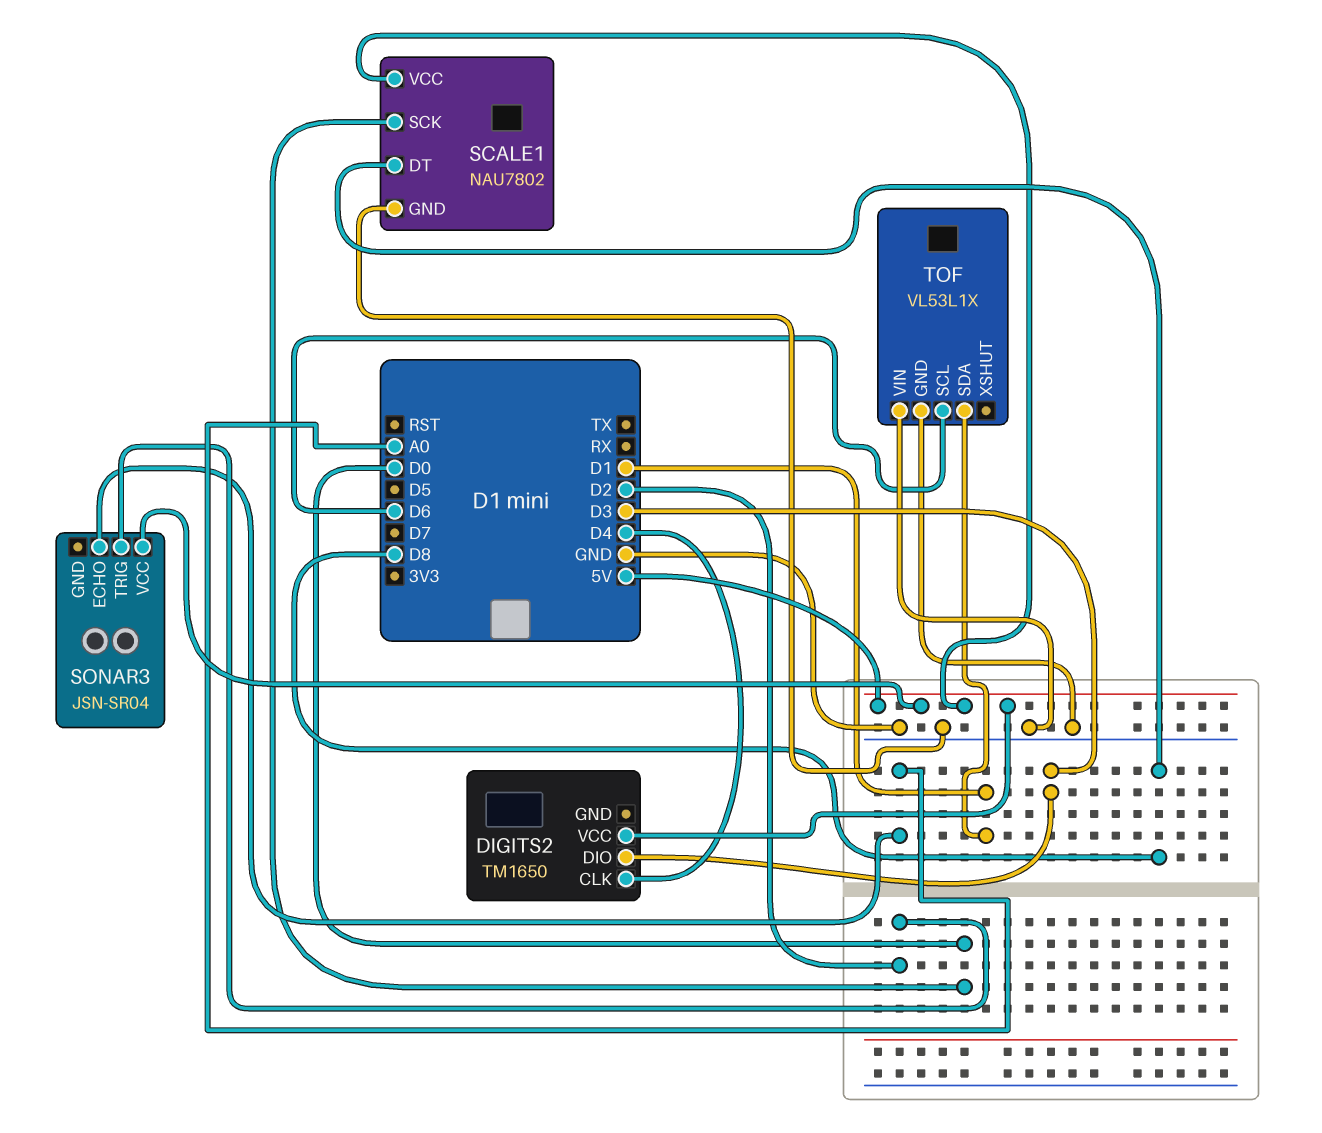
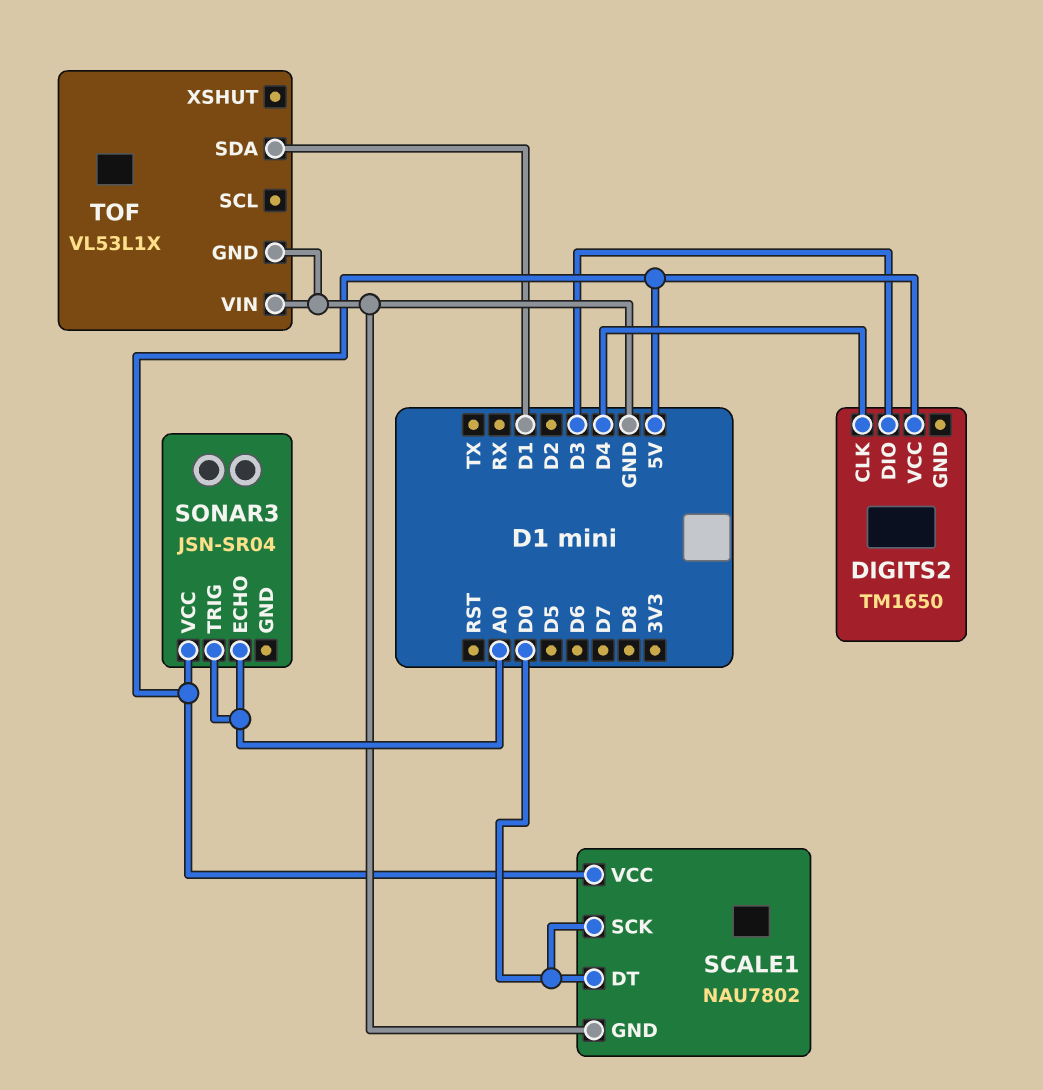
SCALE1 pin DT: D8 -> D0
SONAR3 pin TRIG: D2 -> A0
TOF pin SCL: D6 -> none

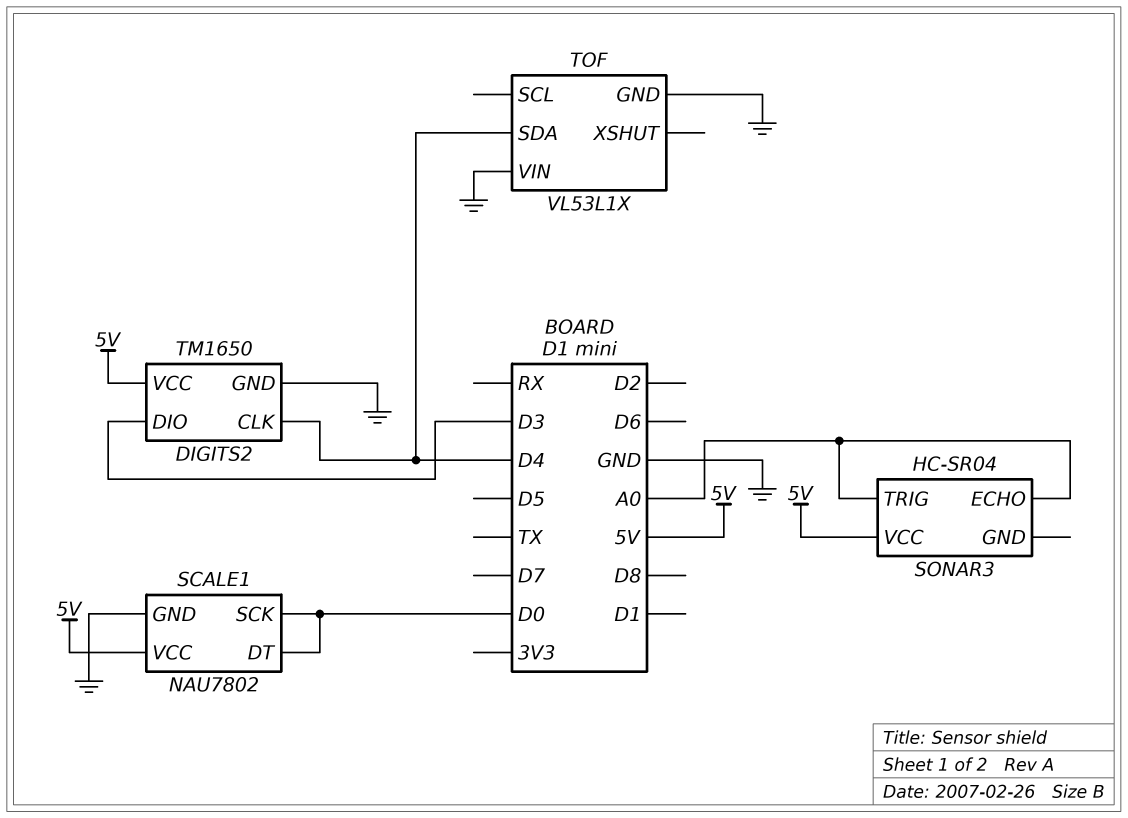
DIGITS2 pin GND: none -> GND
SONAR3: JSN-SR04 -> HC-SR04
TOF pin SDA: D1 -> D4

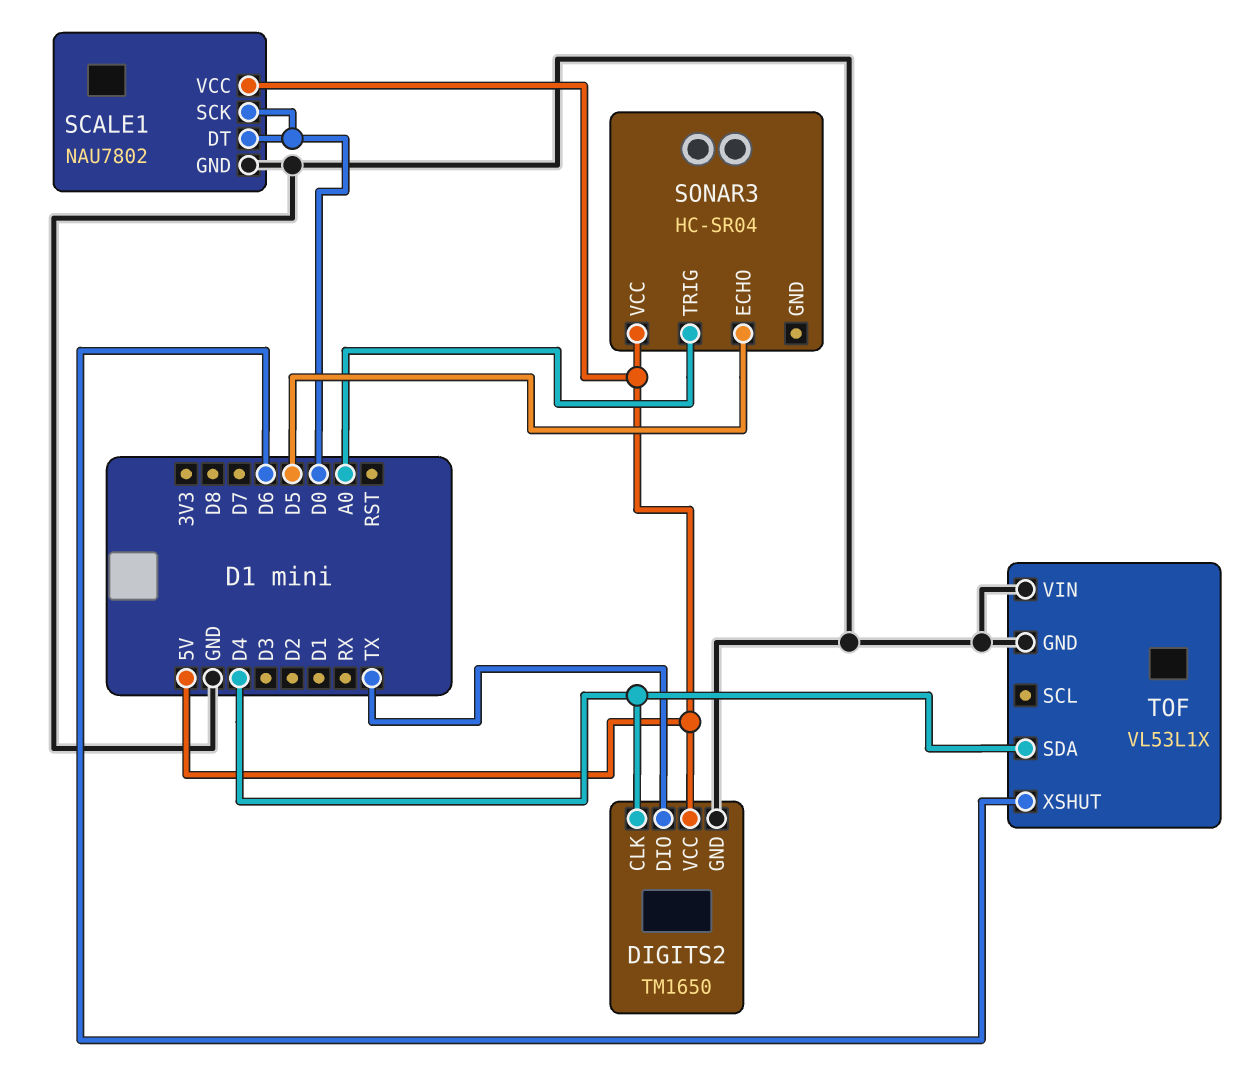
DIGITS2 pin DIO: D3 -> TX
SONAR3 pin ECHO: A0 -> D5
TOF pin XSHUT: none -> D6

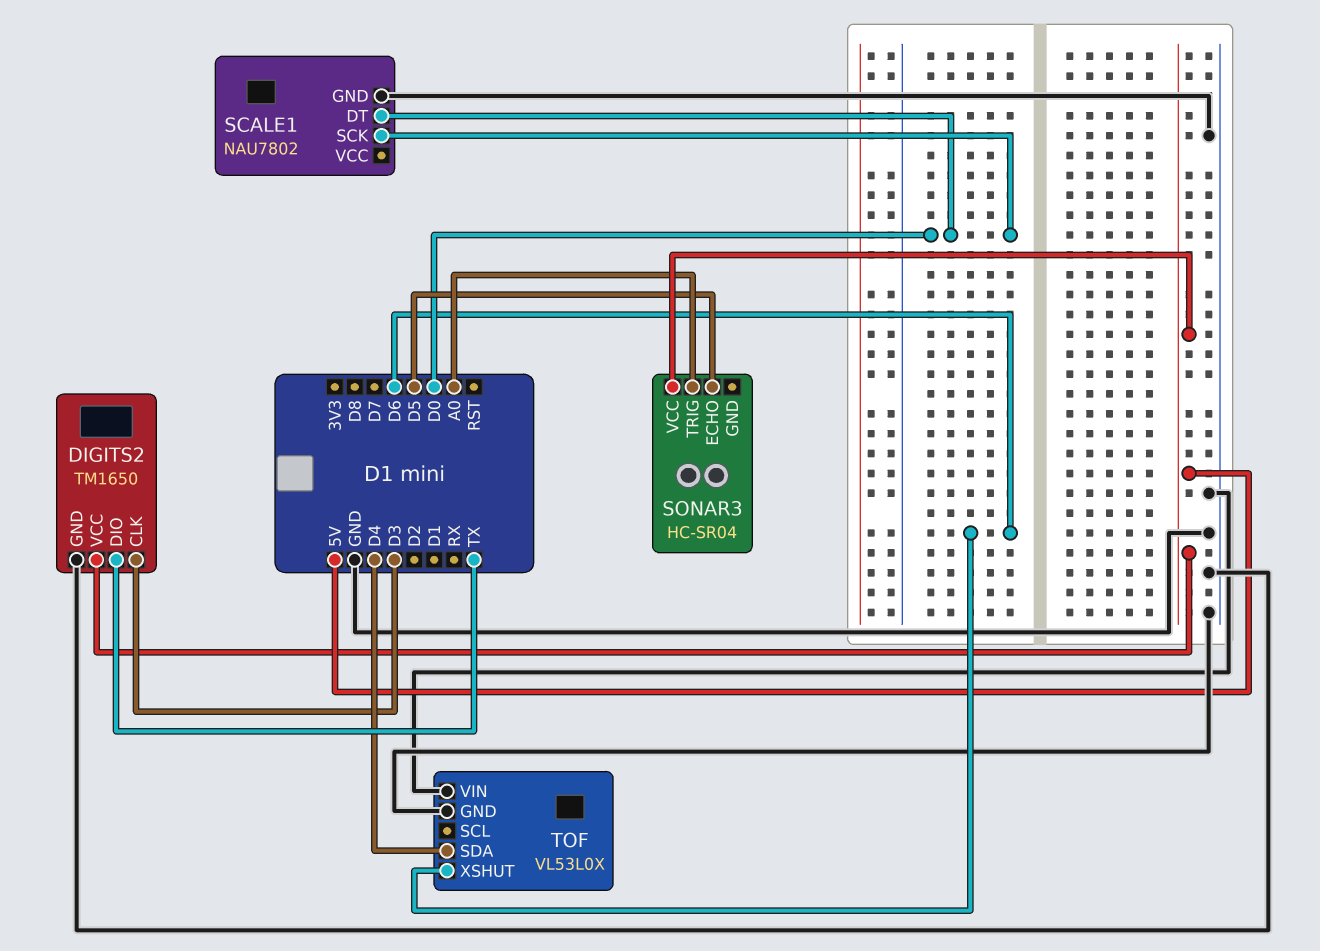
DIGITS2 pin CLK: D4 -> D3
SCALE1 pin VCC: 5V -> none
TOF: VL53L1X -> VL53L0X

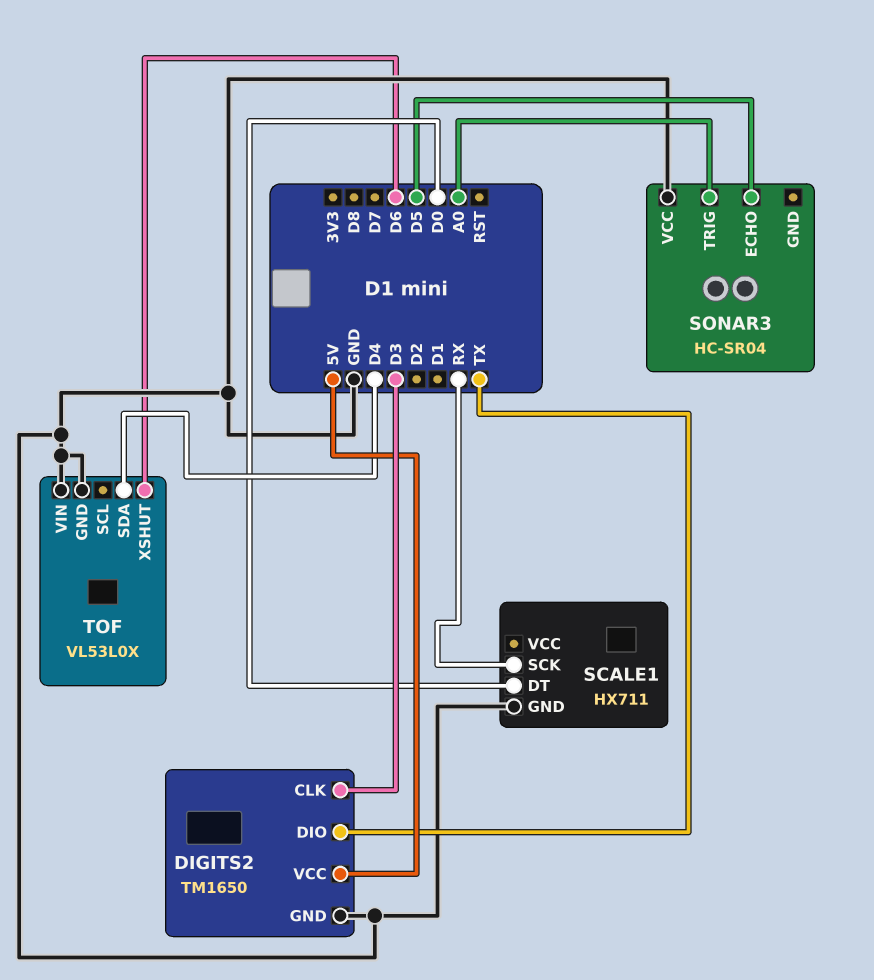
SCALE1: NAU7802 -> HX711
SCALE1 pin SCK: D0 -> RX
SONAR3 pin VCC: 5V -> GND

